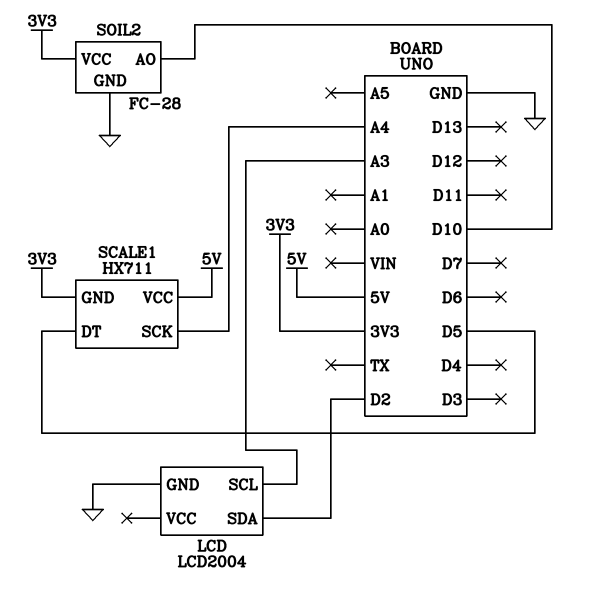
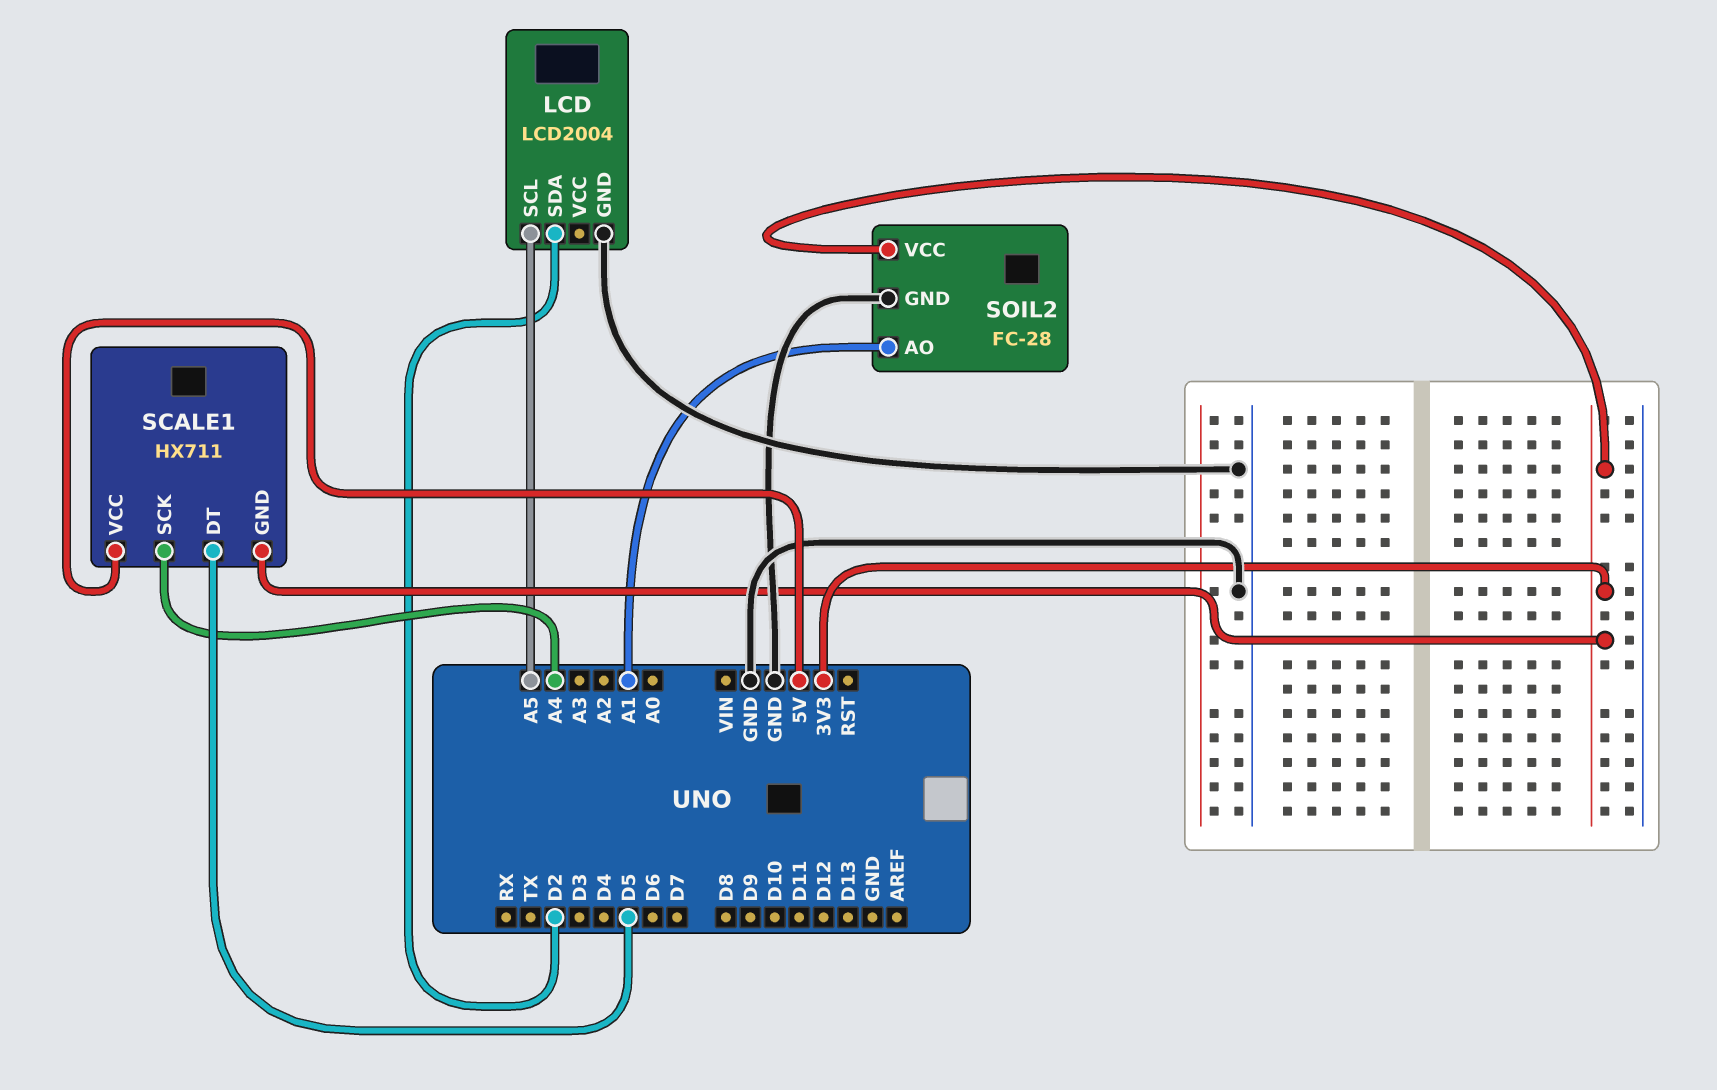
LCD pin SCL: A3 -> A5
SOIL2 pin AO: D10 -> A1

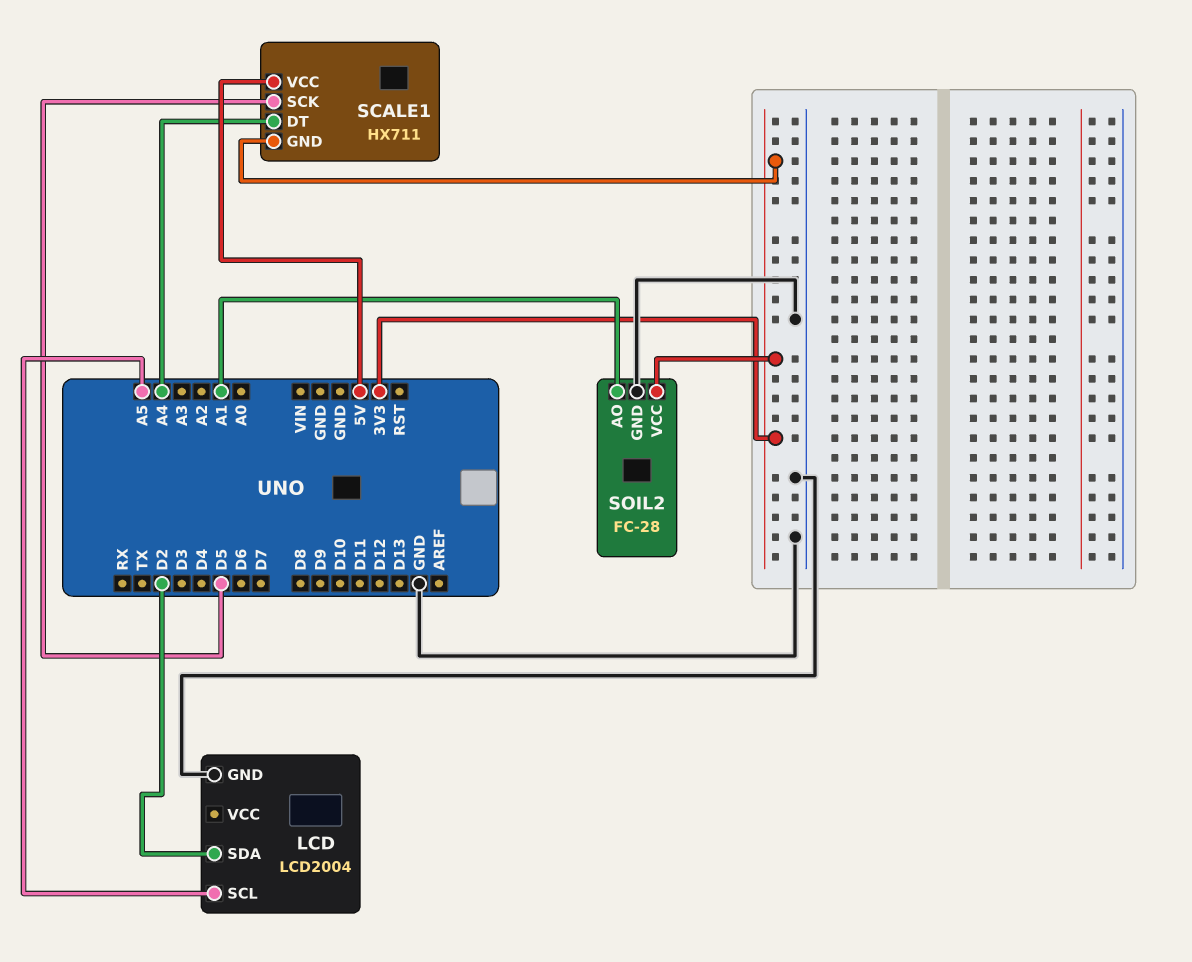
SCALE1 pin DT: D5 -> A4
SCALE1 pin SCK: A4 -> D5

